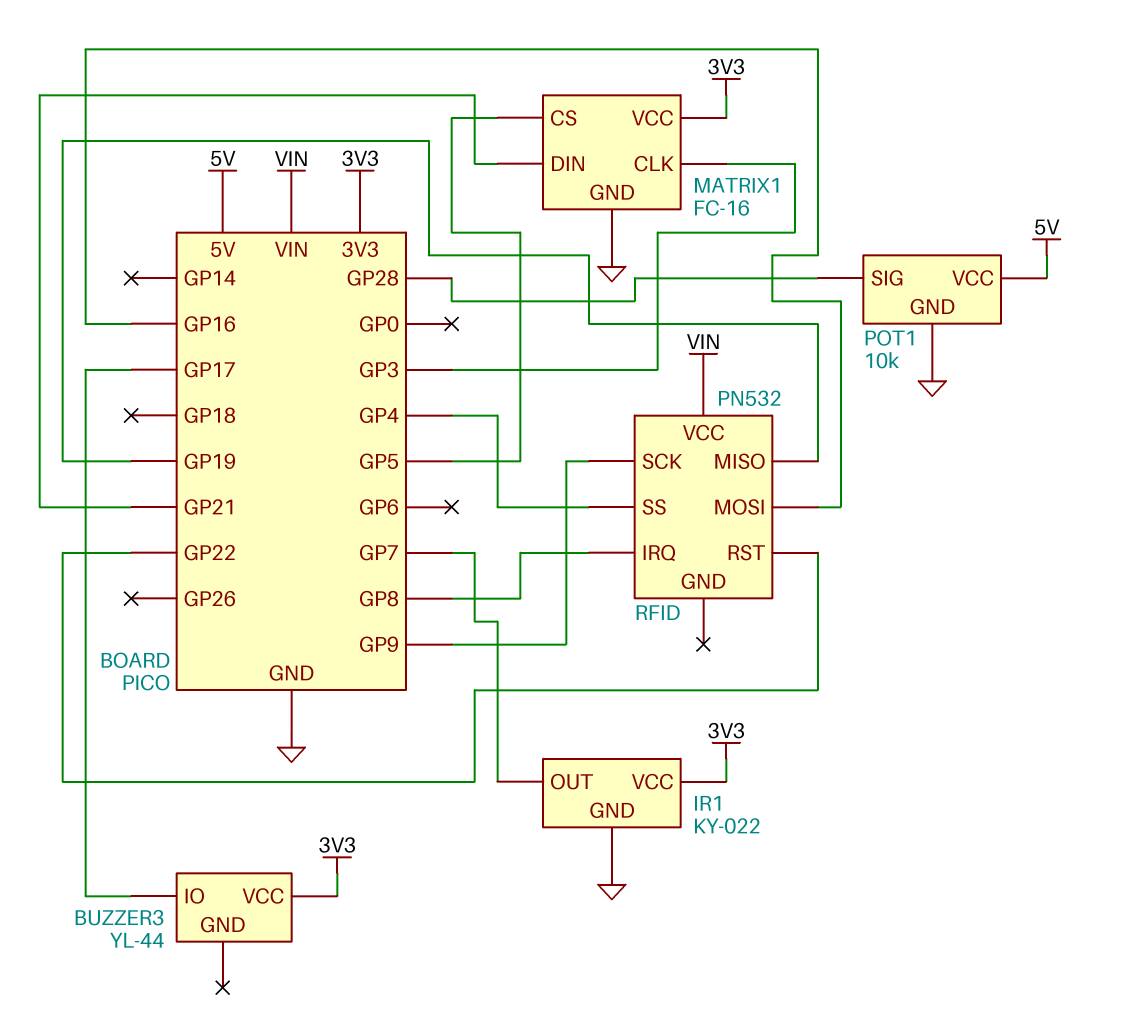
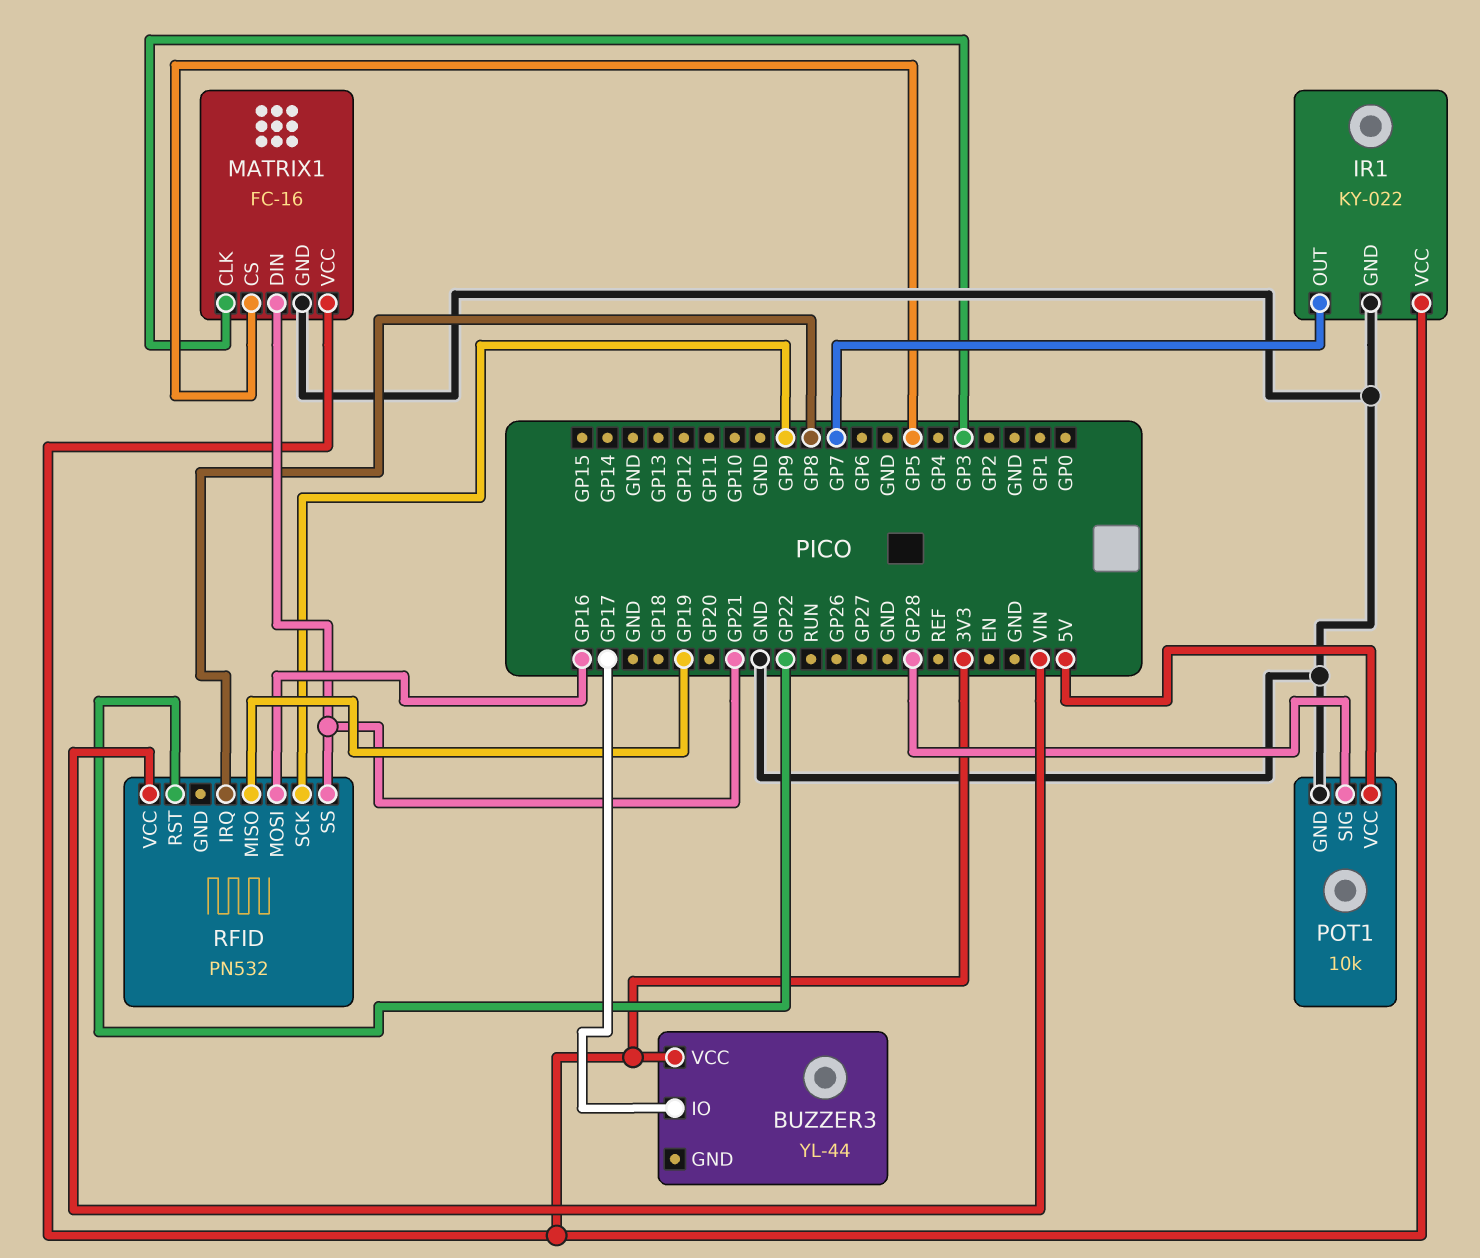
RFID pin SS: GP4 -> GP21

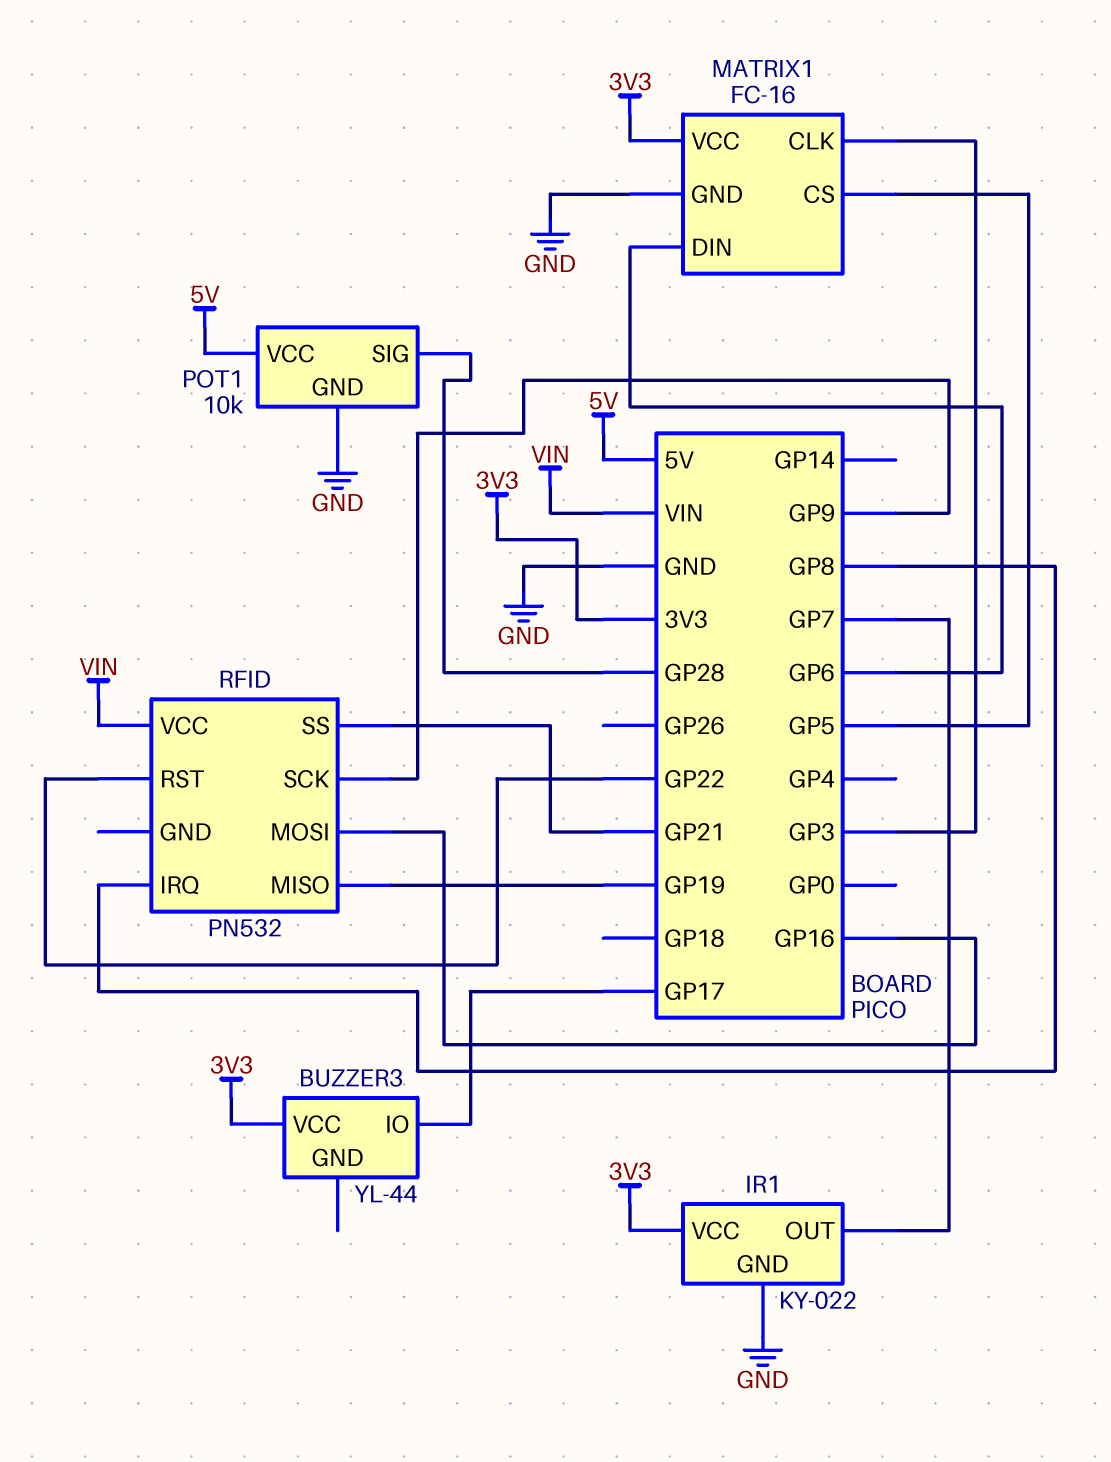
MATRIX1 pin DIN: GP21 -> GP6

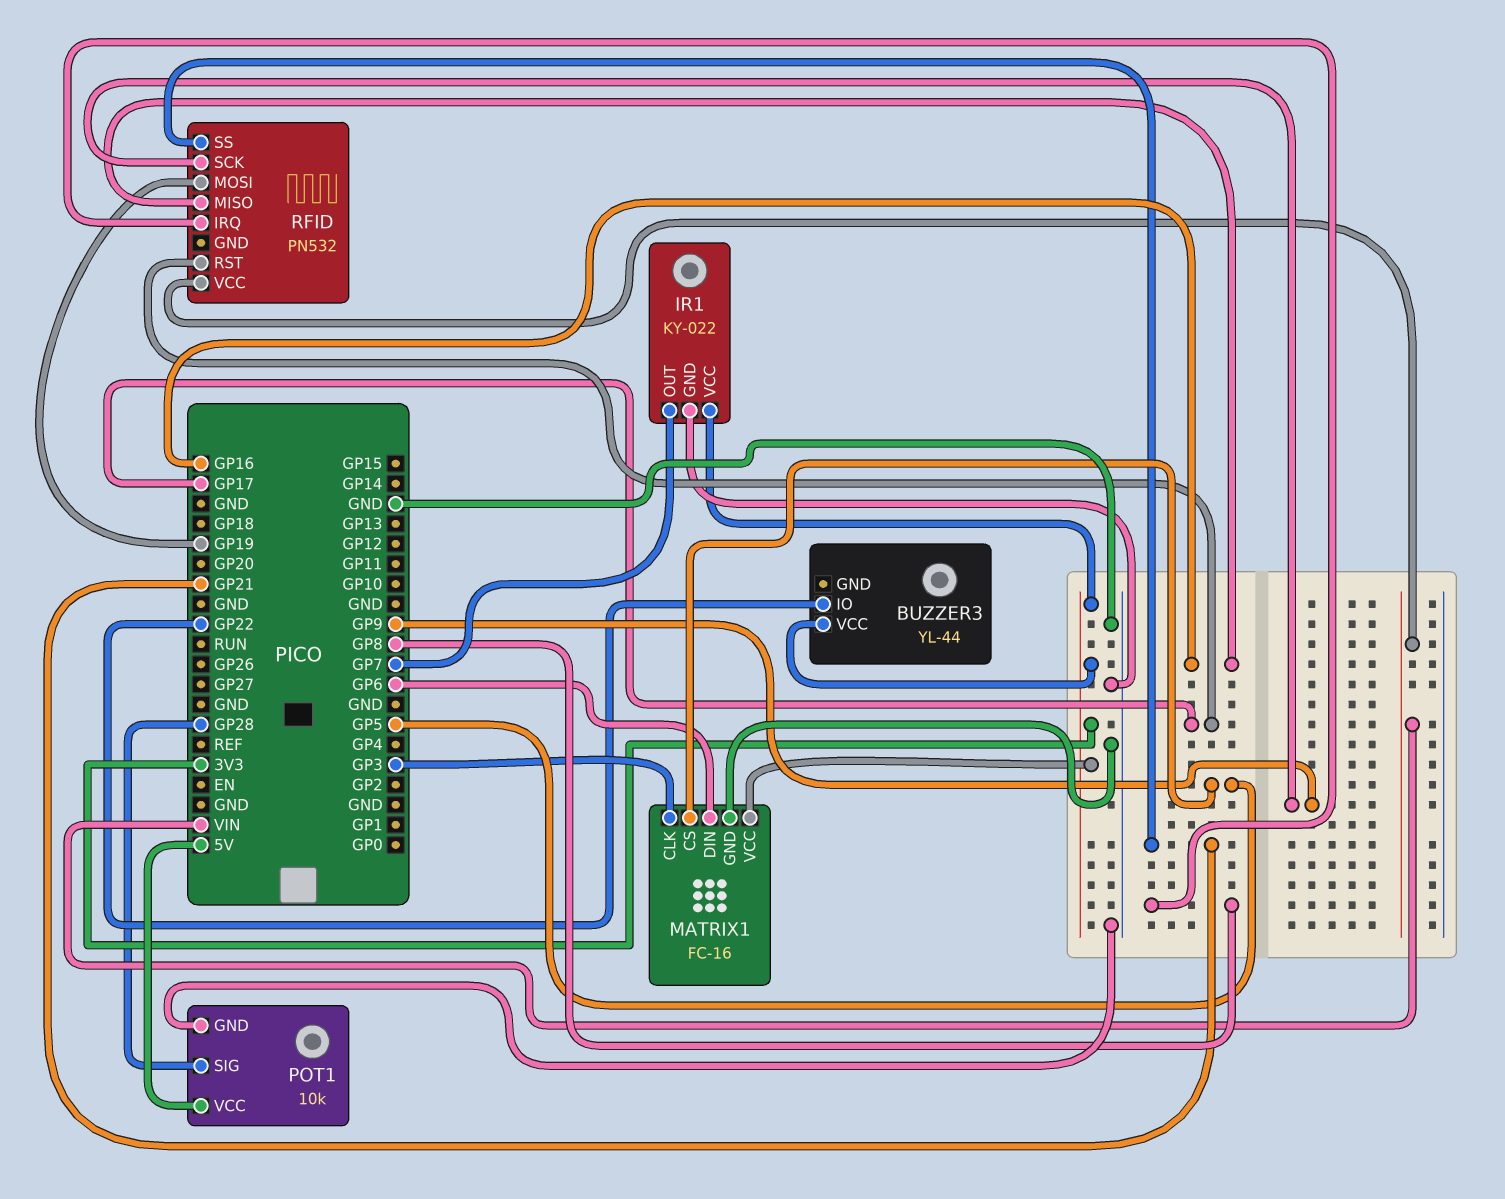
BUZZER3 pin IO: GP17 -> GP22
RFID pin MISO: GP19 -> GP16
RFID pin MOSI: GP16 -> GP19
RFID pin RST: GP22 -> GP17

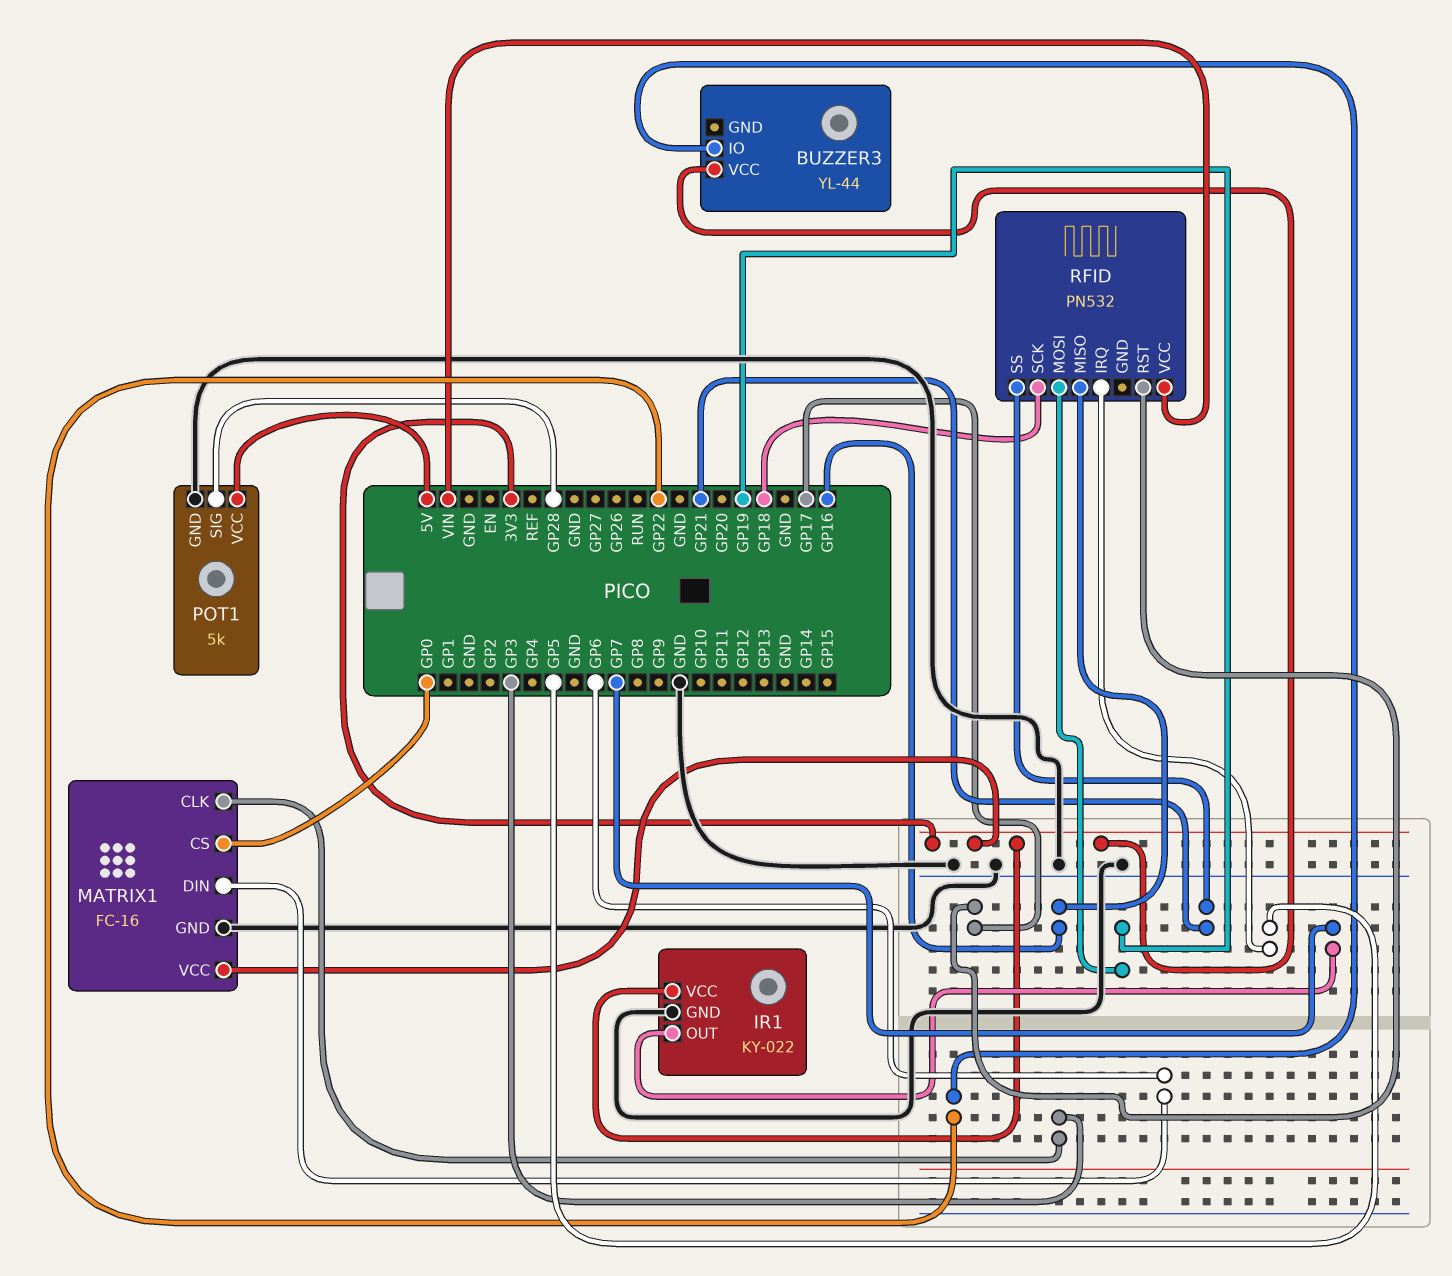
MATRIX1 pin CS: GP5 -> GP0
POT1: 10k -> 5k
RFID pin IRQ: GP8 -> GP5
RFID pin SCK: GP9 -> GP18

